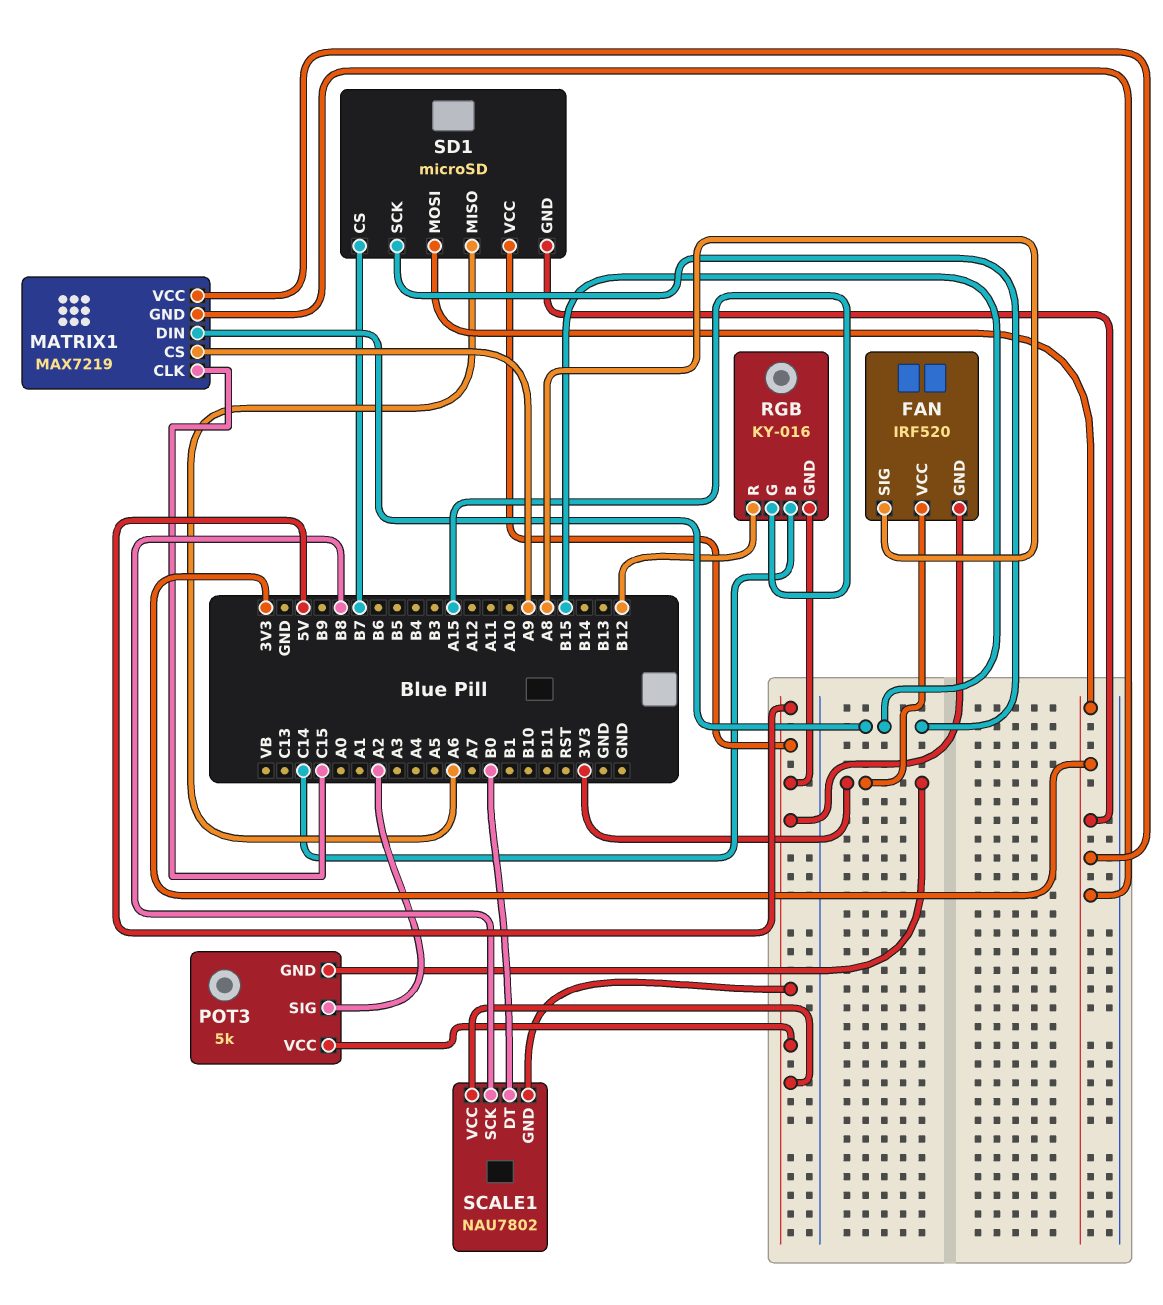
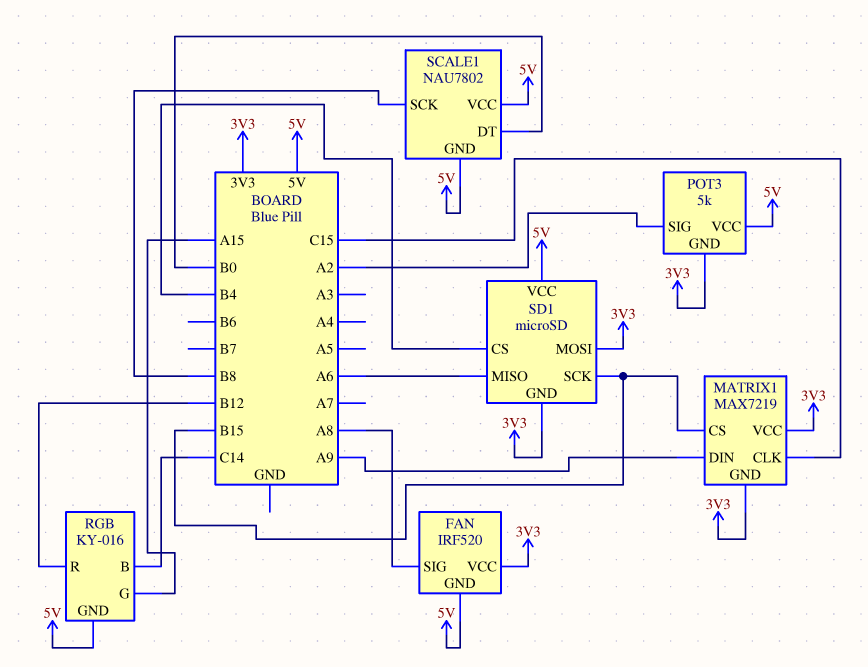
MATRIX1 pin CS: A9 -> B15
MATRIX1 pin DIN: B15 -> A9
SD1 pin CS: B7 -> B4

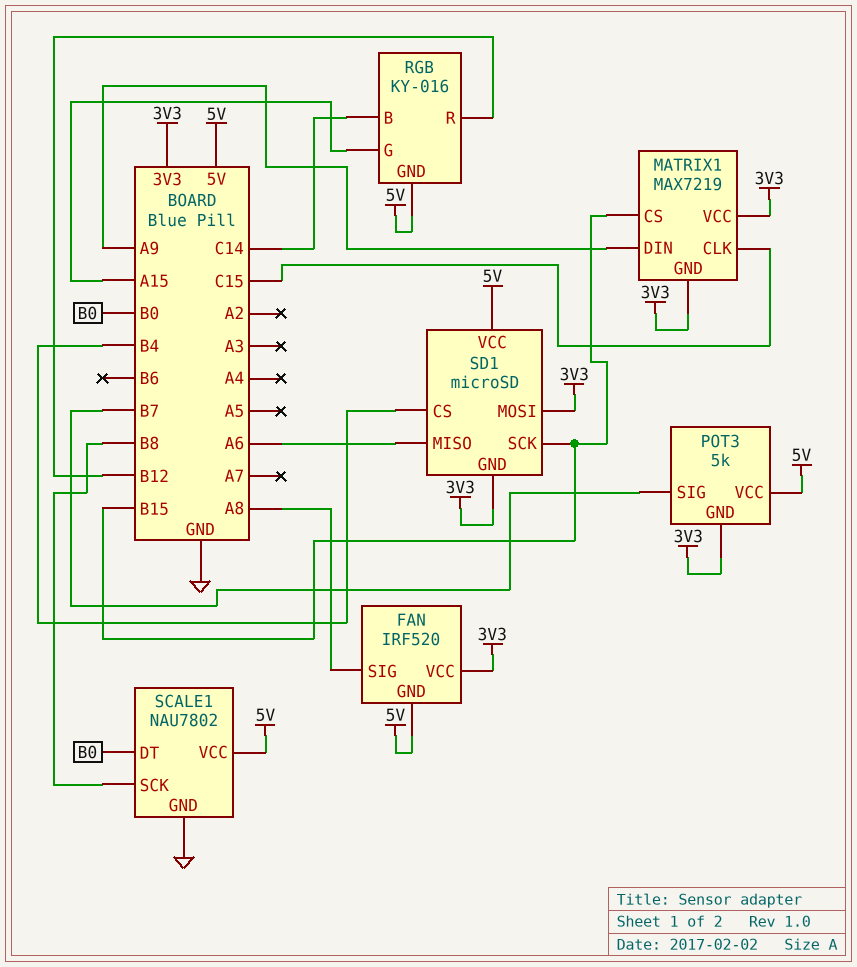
POT3 pin SIG: A2 -> B7
SCALE1 pin GND: 5V -> GND

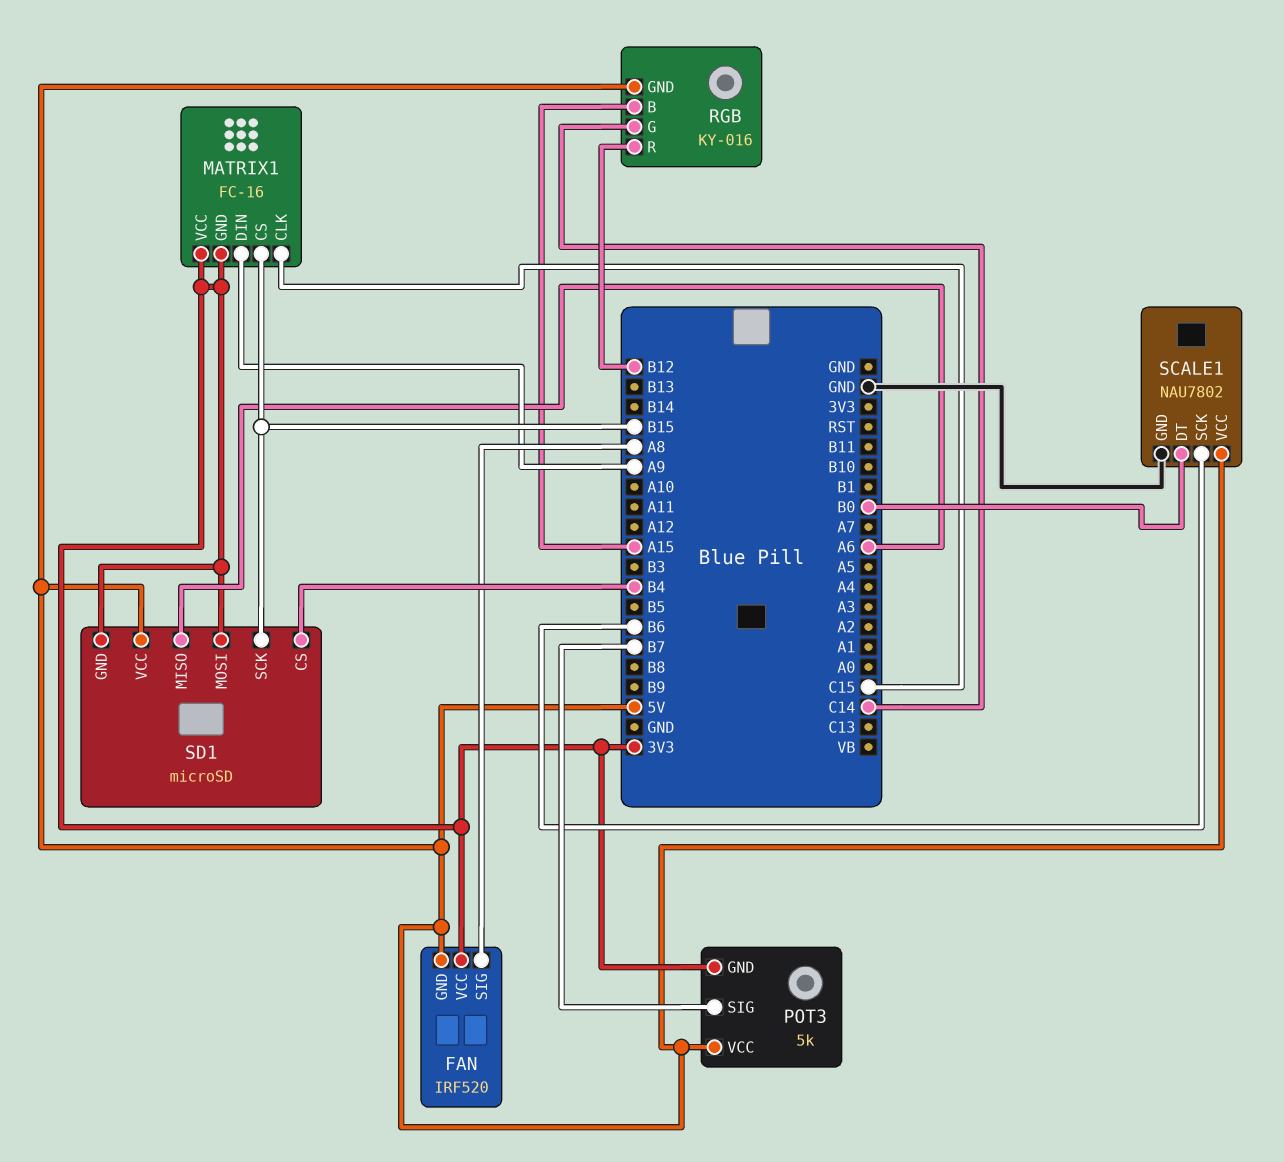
MATRIX1: MAX7219 -> FC-16
RGB pin B: C14 -> A15
RGB pin G: A15 -> C14
SCALE1 pin SCK: B8 -> B6

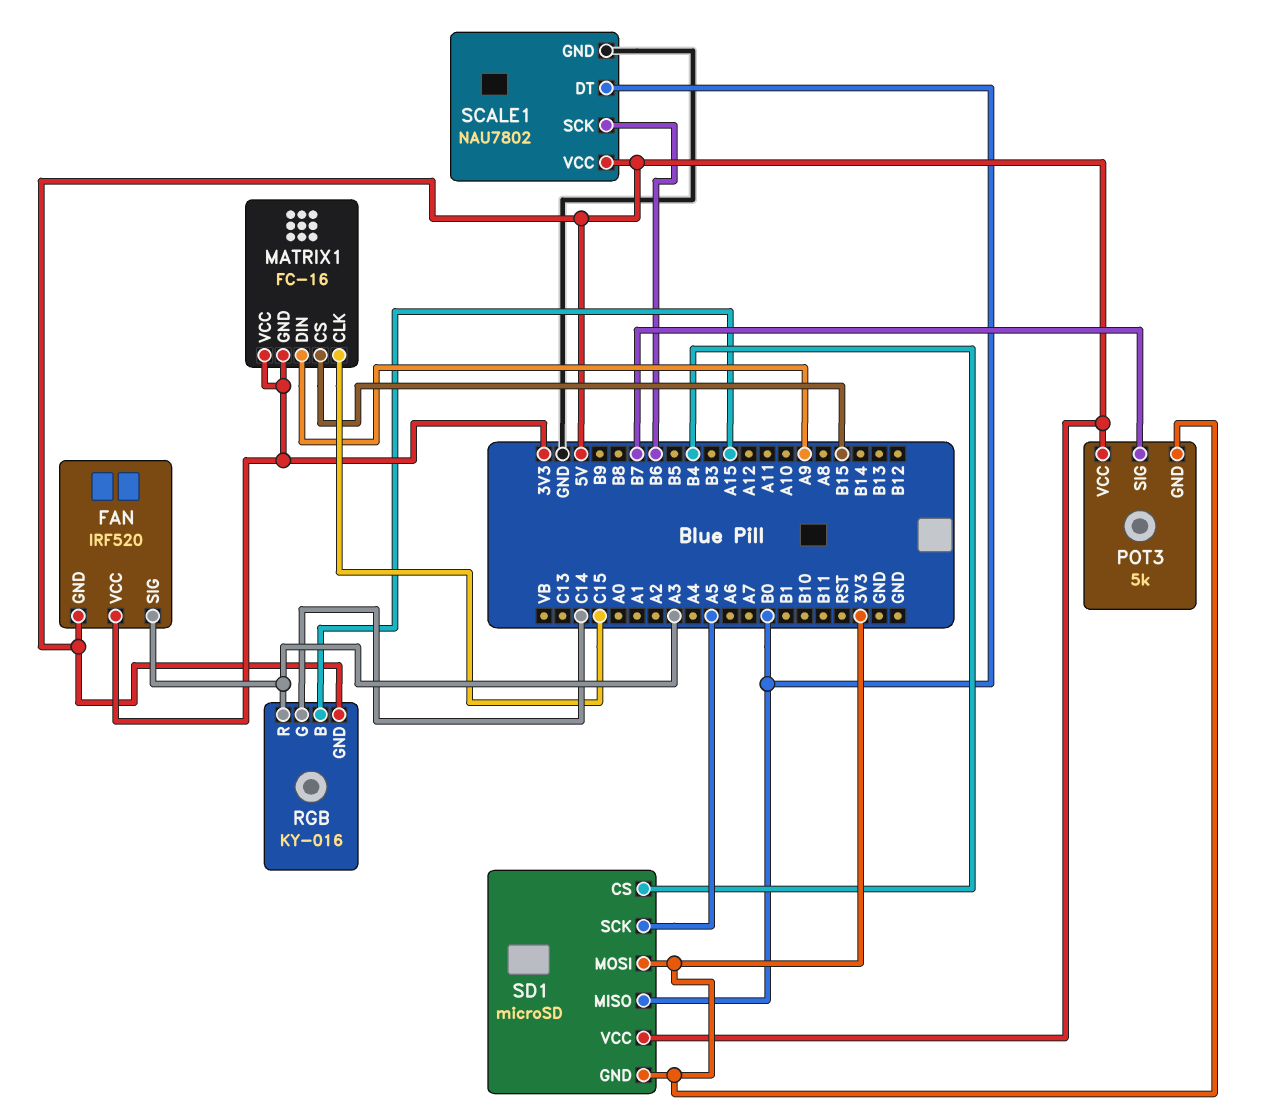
FAN pin SIG: A8 -> A3
RGB pin R: B12 -> A3
SD1 pin MISO: A6 -> B0
SD1 pin SCK: B15 -> A5

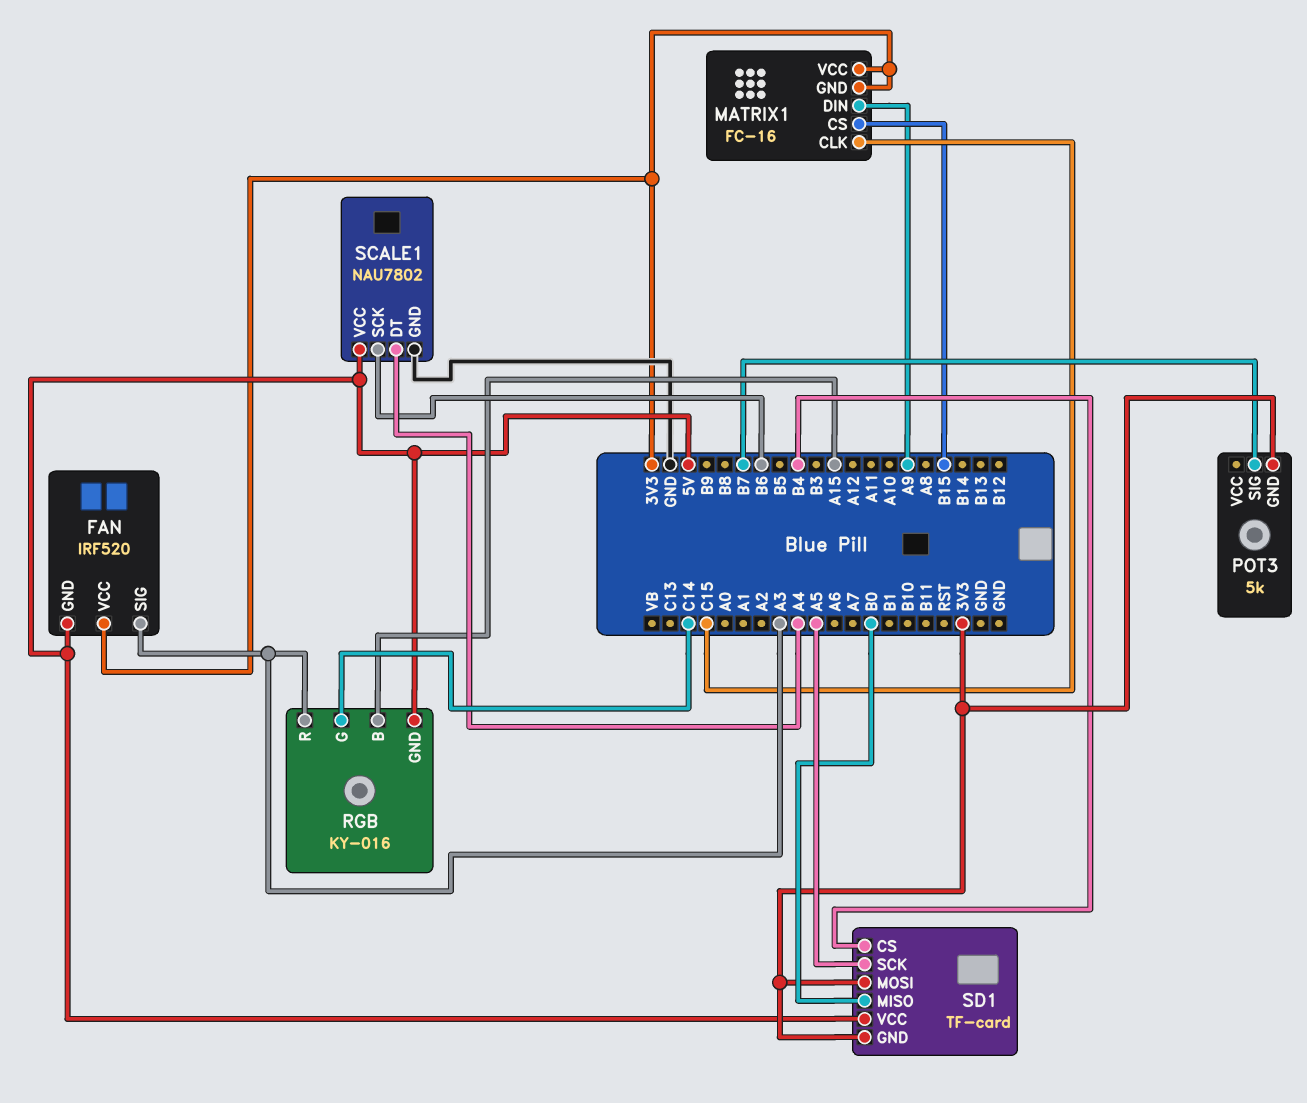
POT3 pin VCC: 5V -> none
SCALE1 pin DT: B0 -> A4
SD1: microSD -> TF-card

